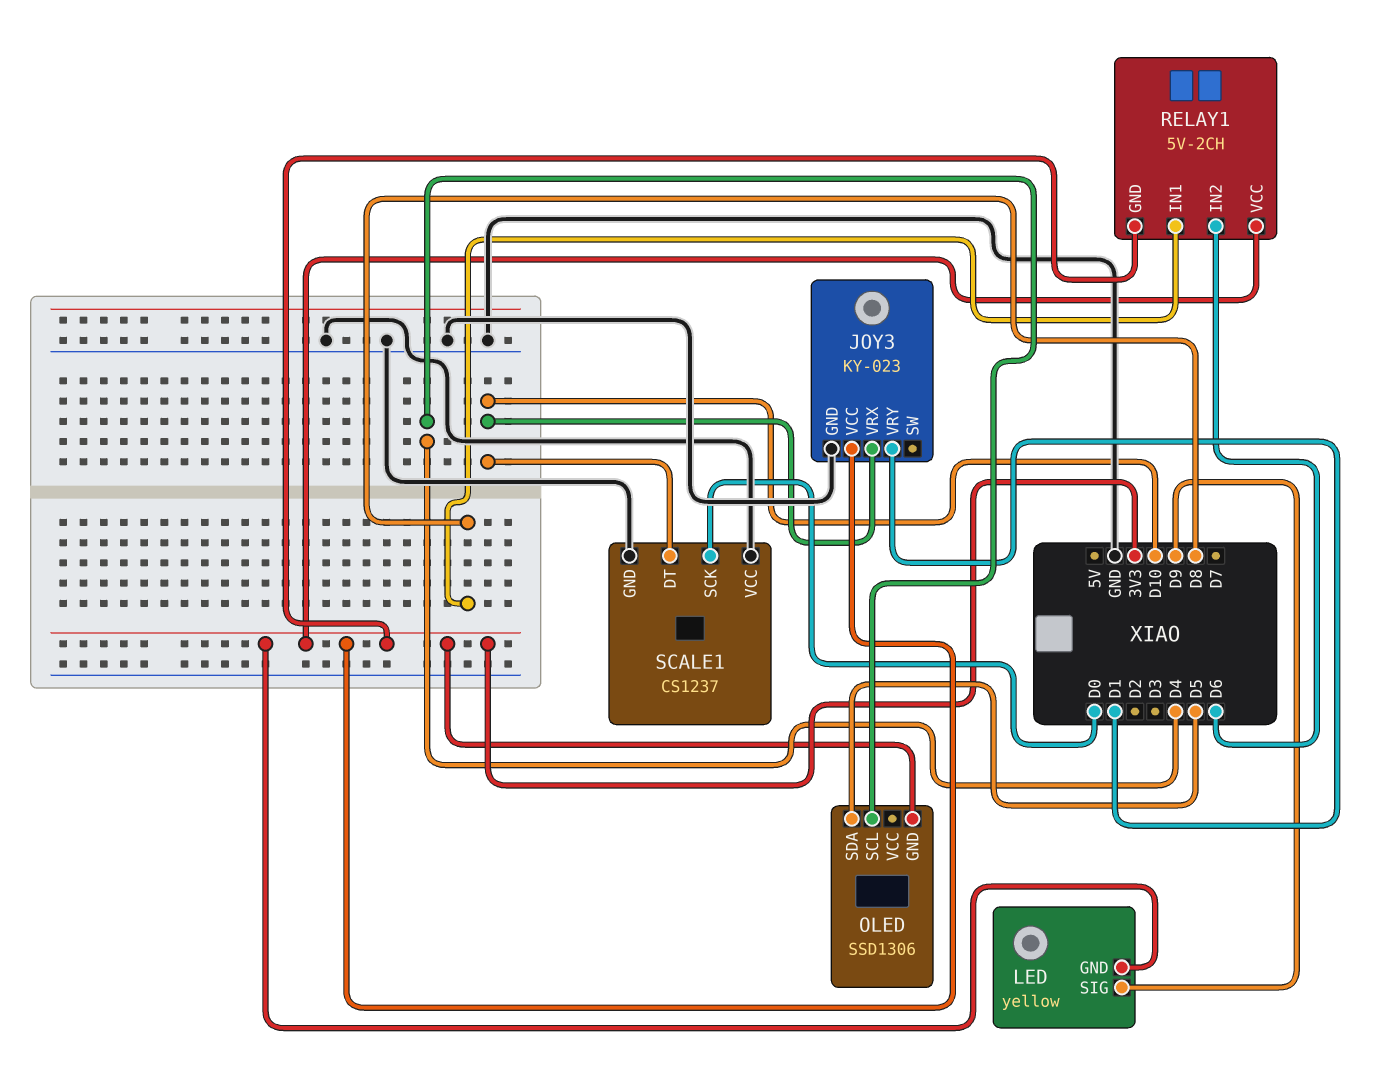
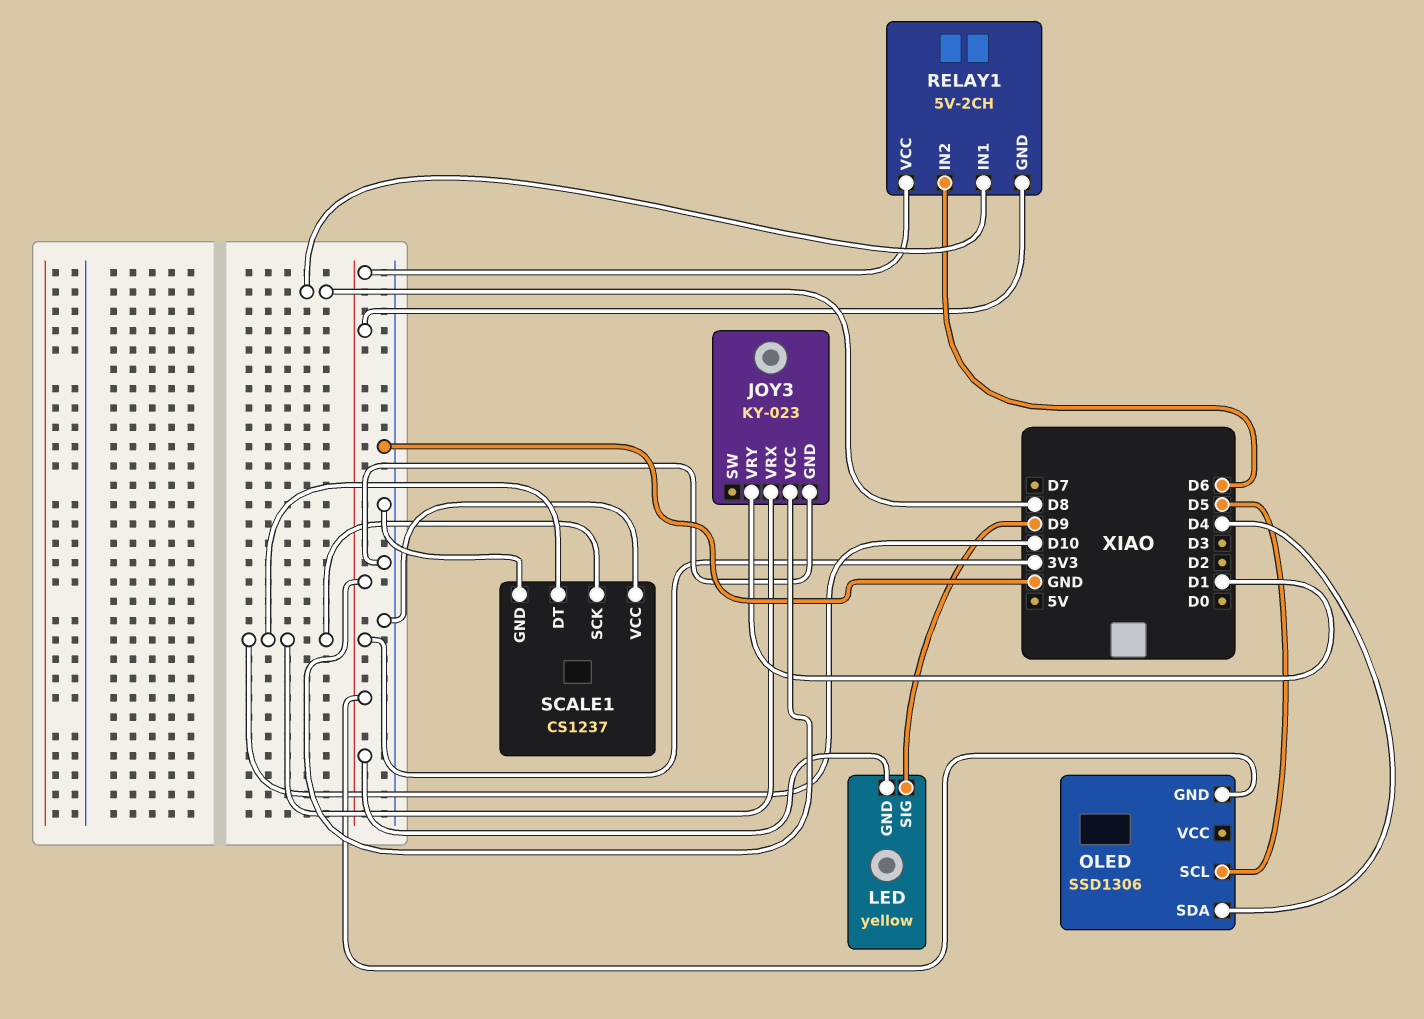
OLED pin SCL: D4 -> D5
OLED pin SDA: D5 -> D4
SCALE1 pin SCK: D0 -> D10

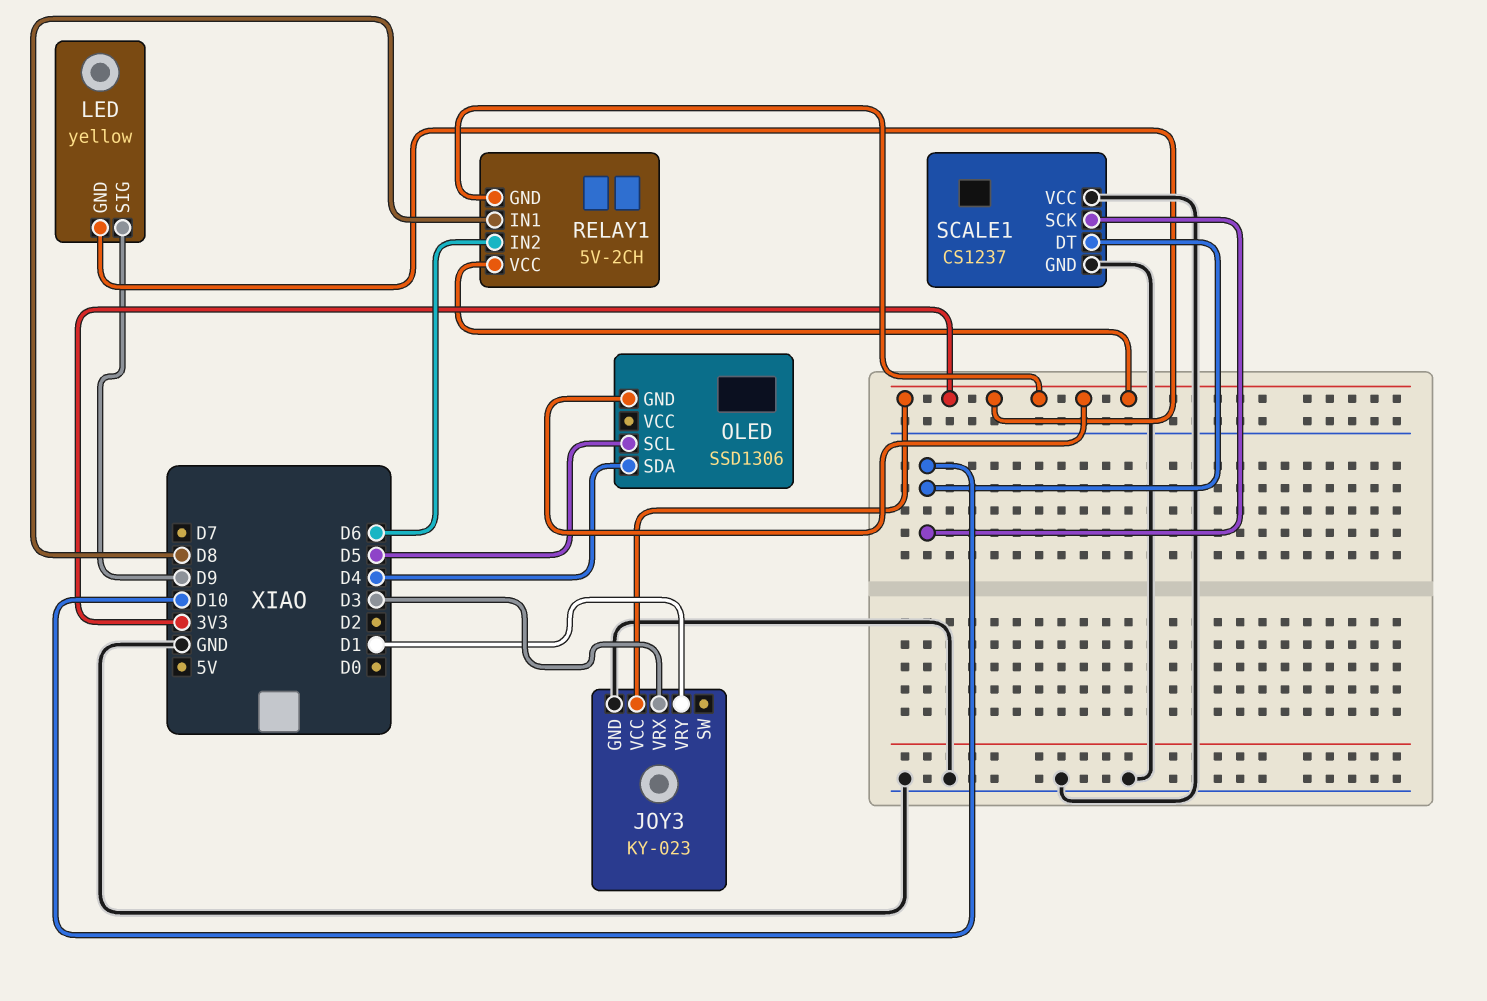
JOY3 pin VRX: D10 -> D3

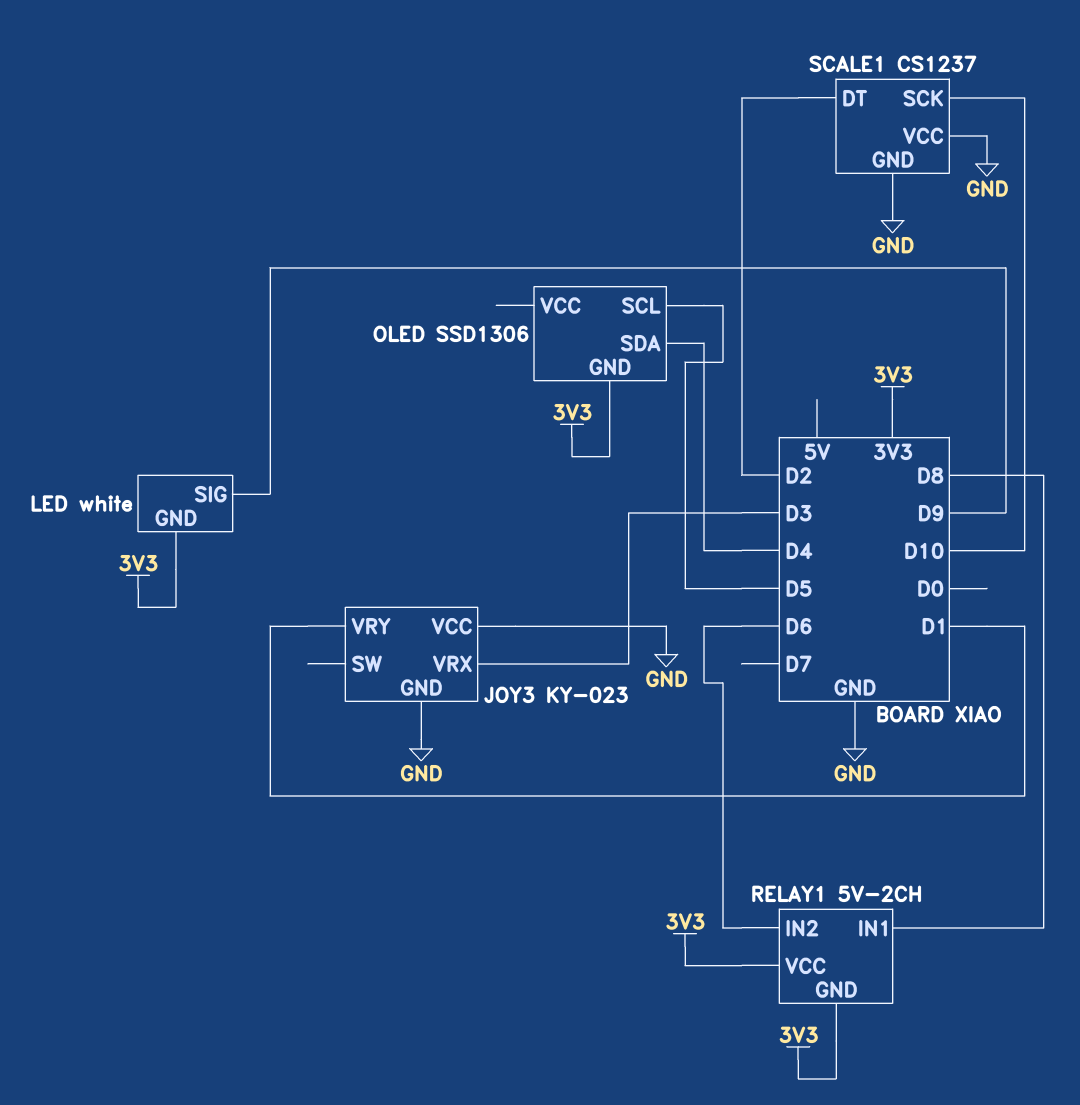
JOY3 pin VCC: 3V3 -> GND
LED: yellow -> white
SCALE1 pin DT: D10 -> D2

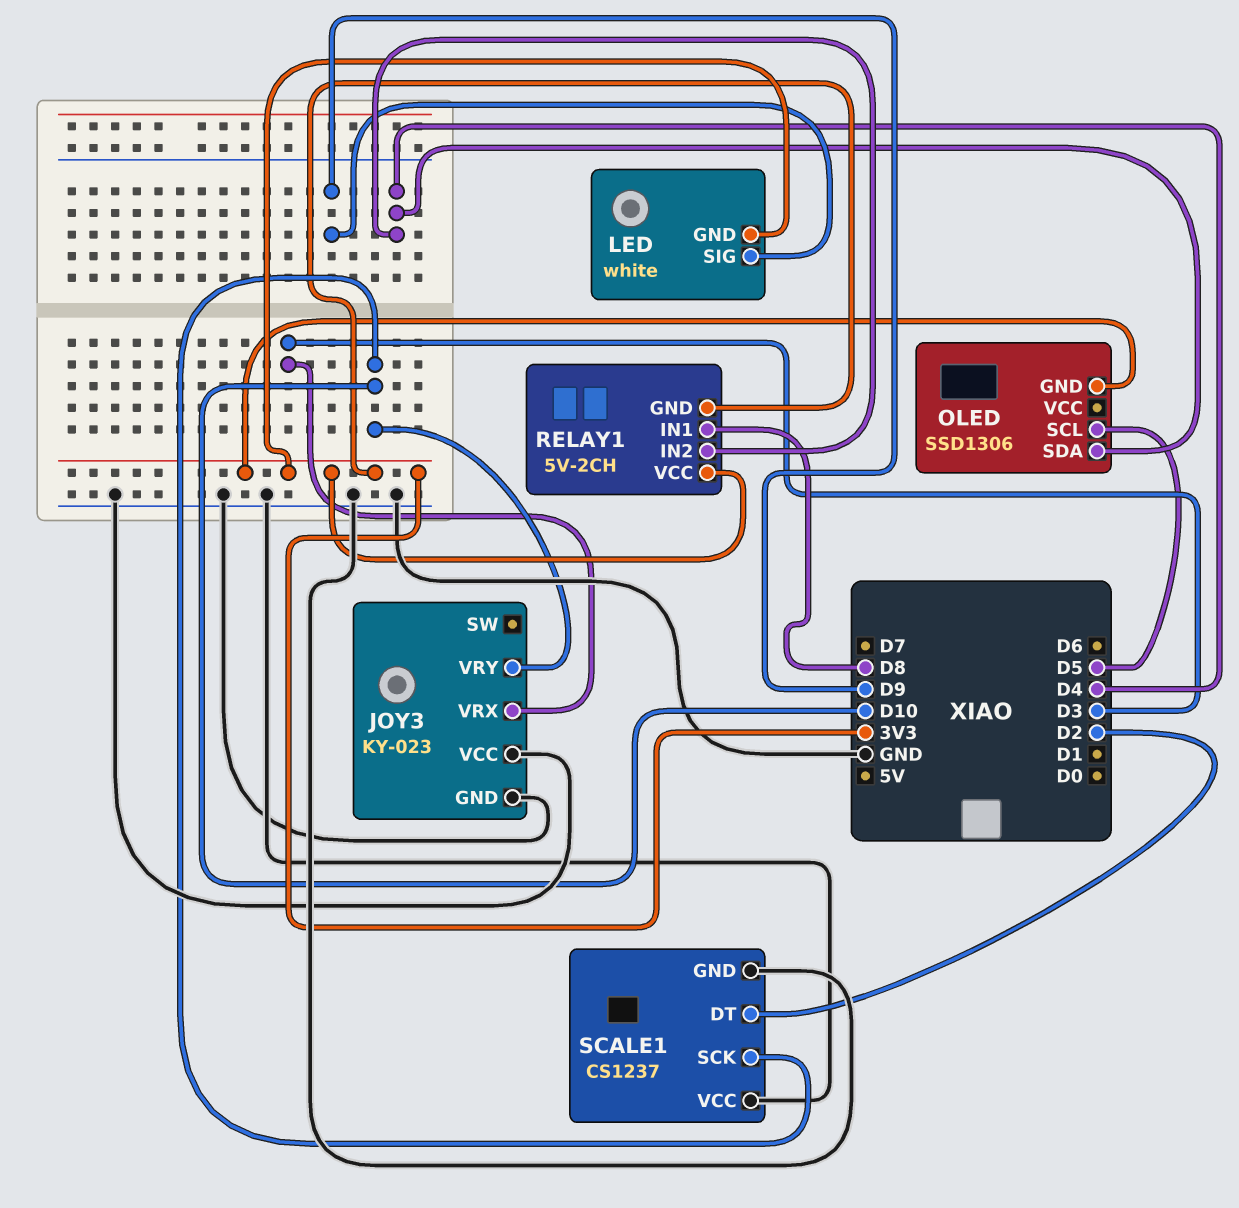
JOY3 pin VRY: D1 -> D10
RELAY1 pin IN2: D6 -> D4

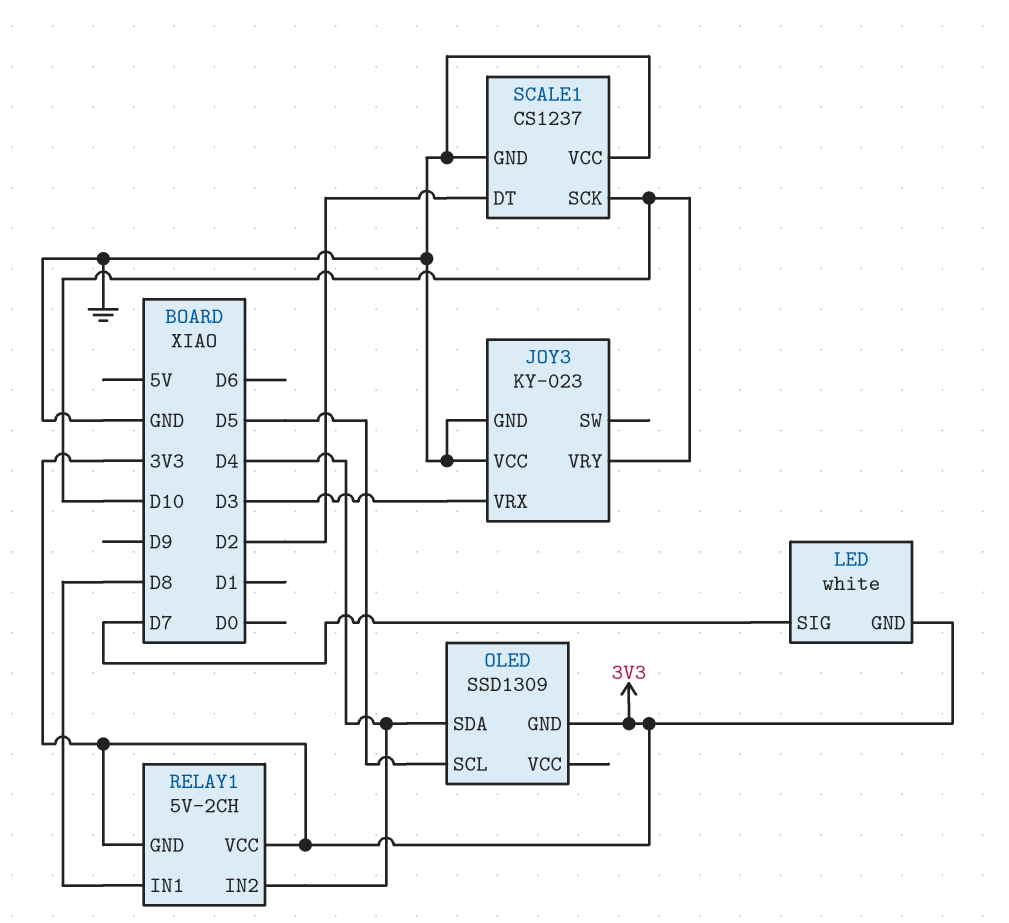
LED pin SIG: D9 -> D7
OLED: SSD1306 -> SSD1309

